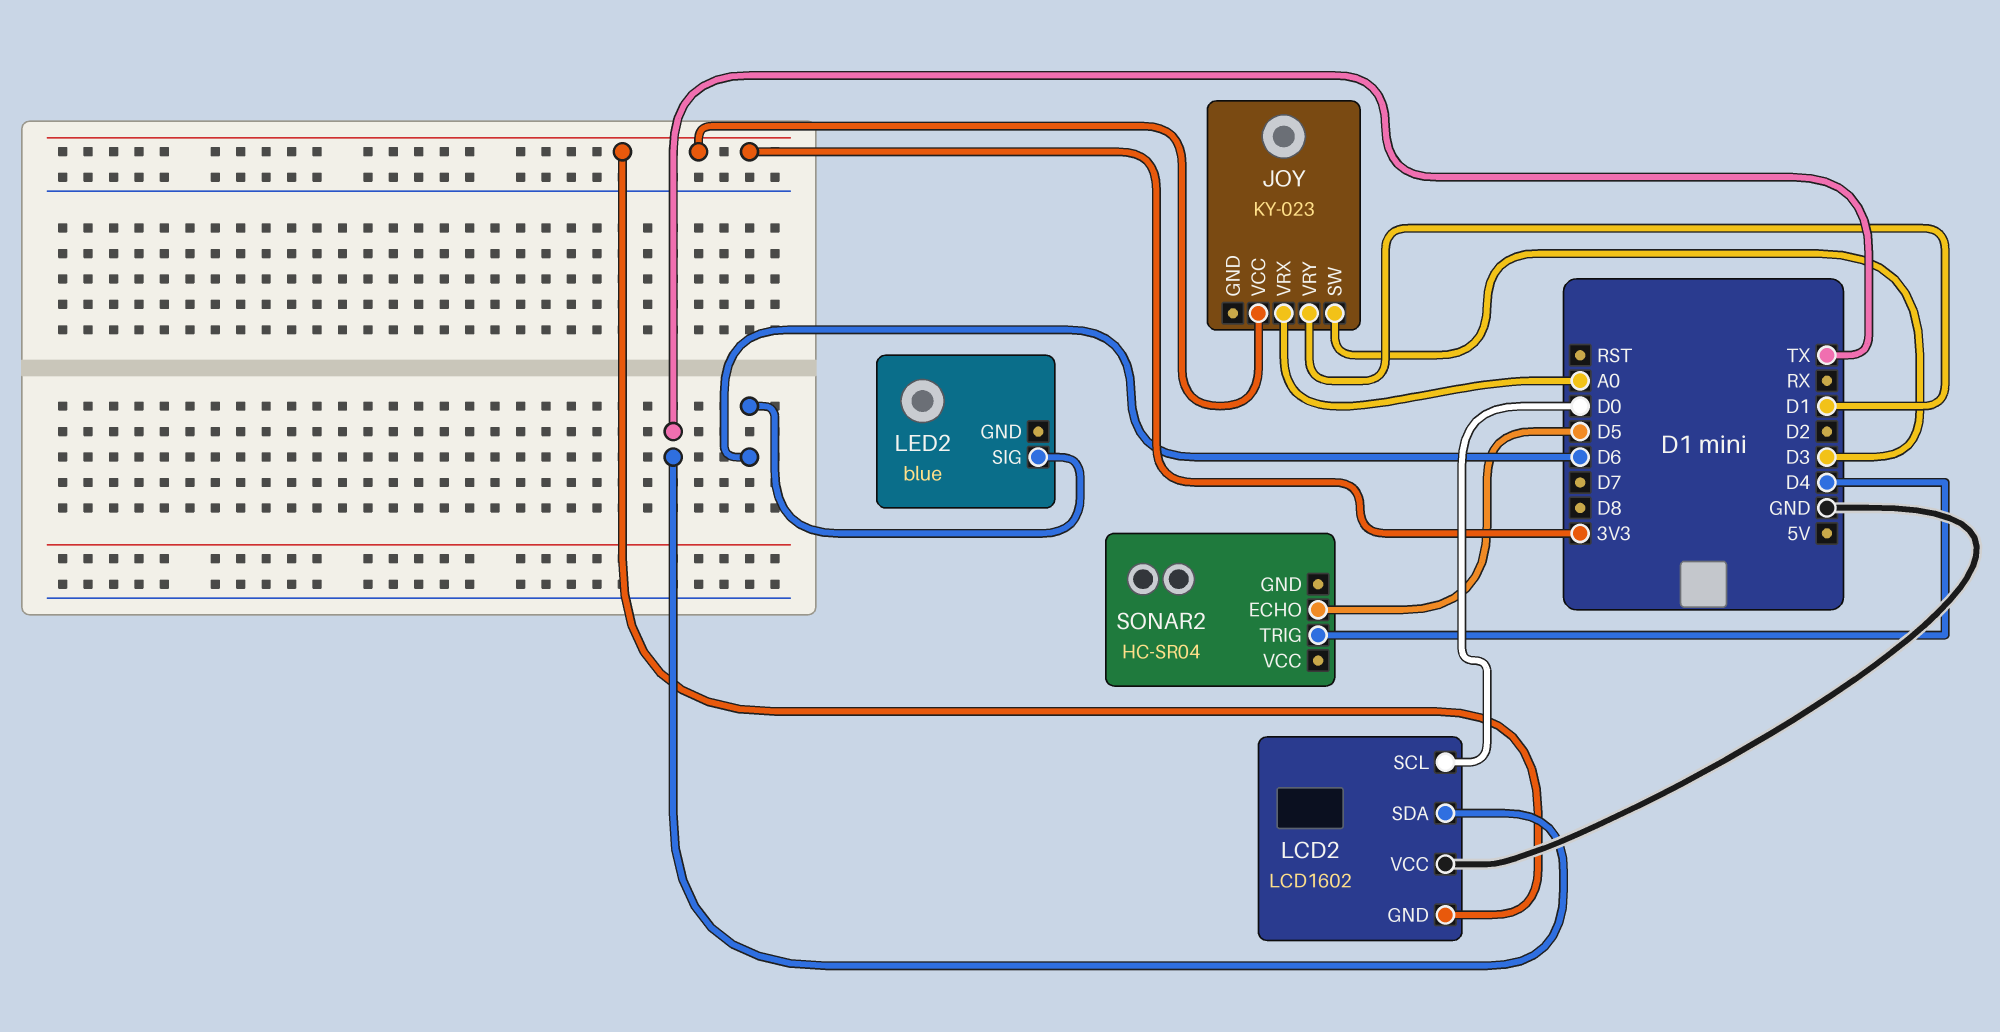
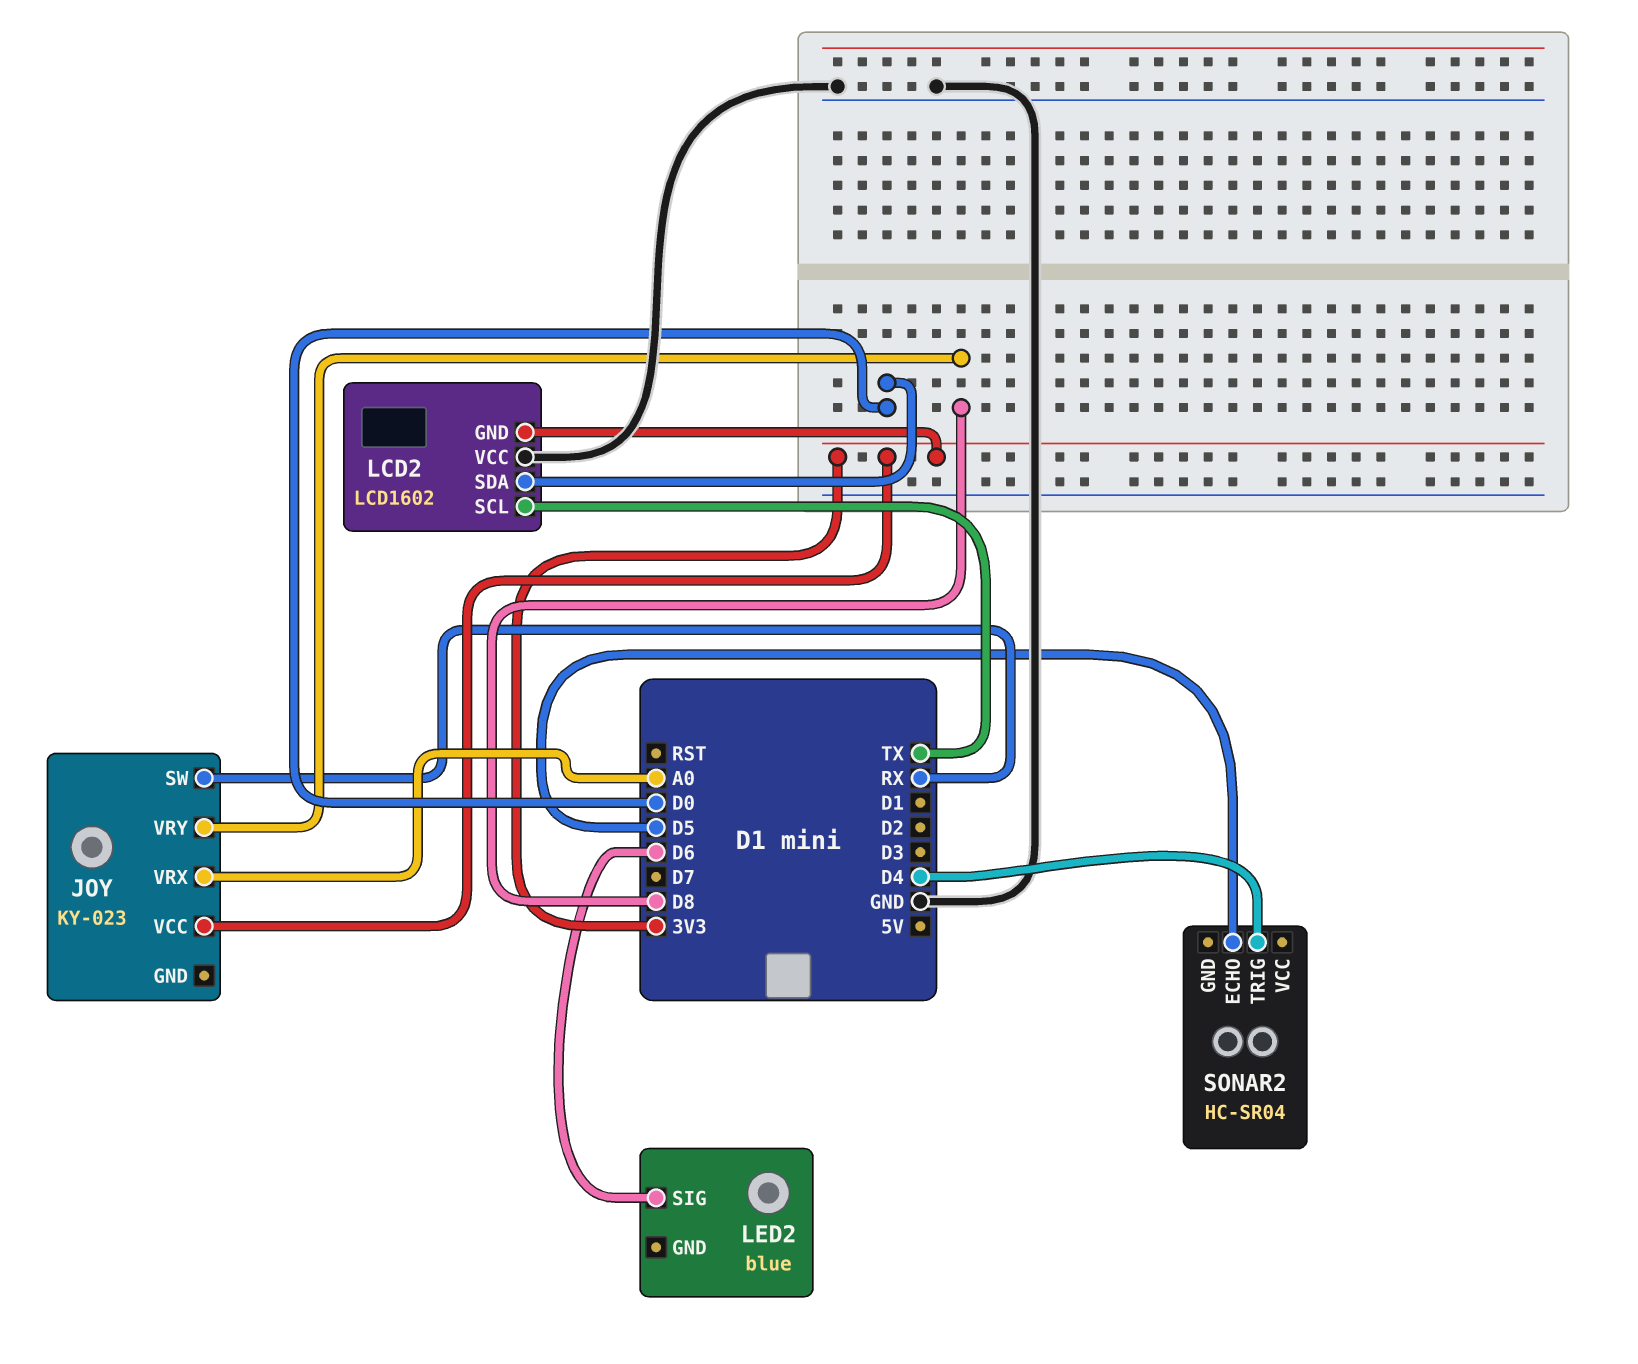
JOY pin SW: D3 -> RX
JOY pin VRY: D1 -> D8
LCD2 pin SCL: D0 -> TX
LCD2 pin SDA: TX -> D0

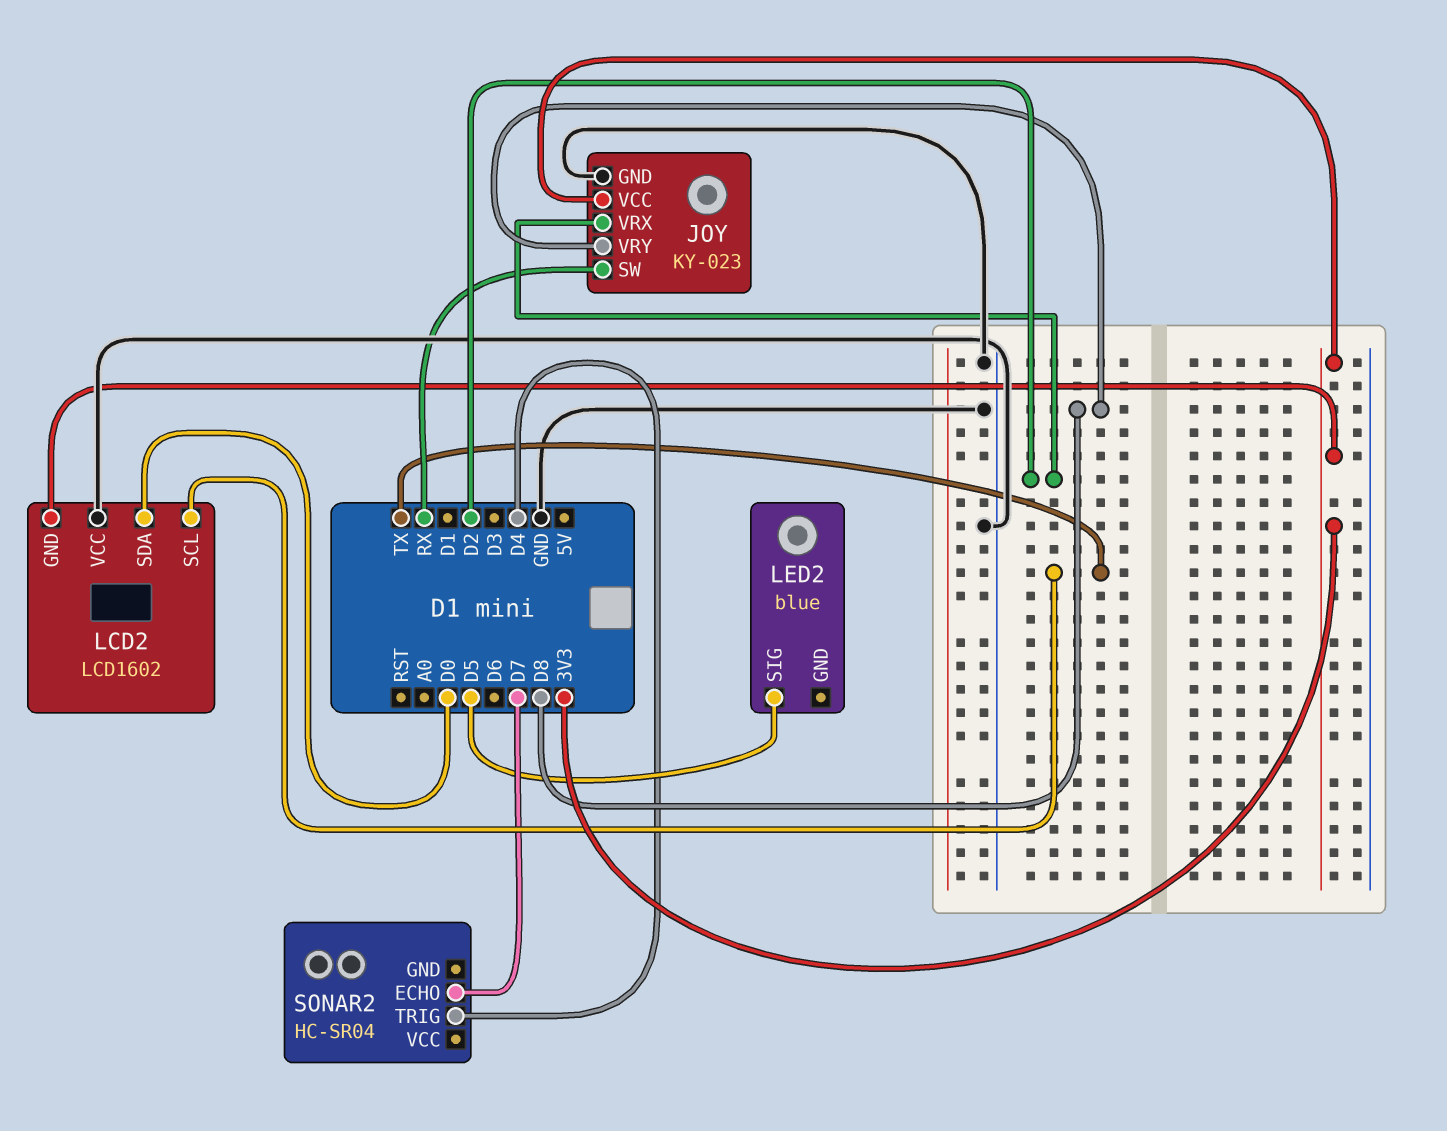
JOY pin GND: none -> GND
JOY pin VRX: A0 -> D2
LED2 pin SIG: D6 -> D5
SONAR2 pin ECHO: D5 -> D7

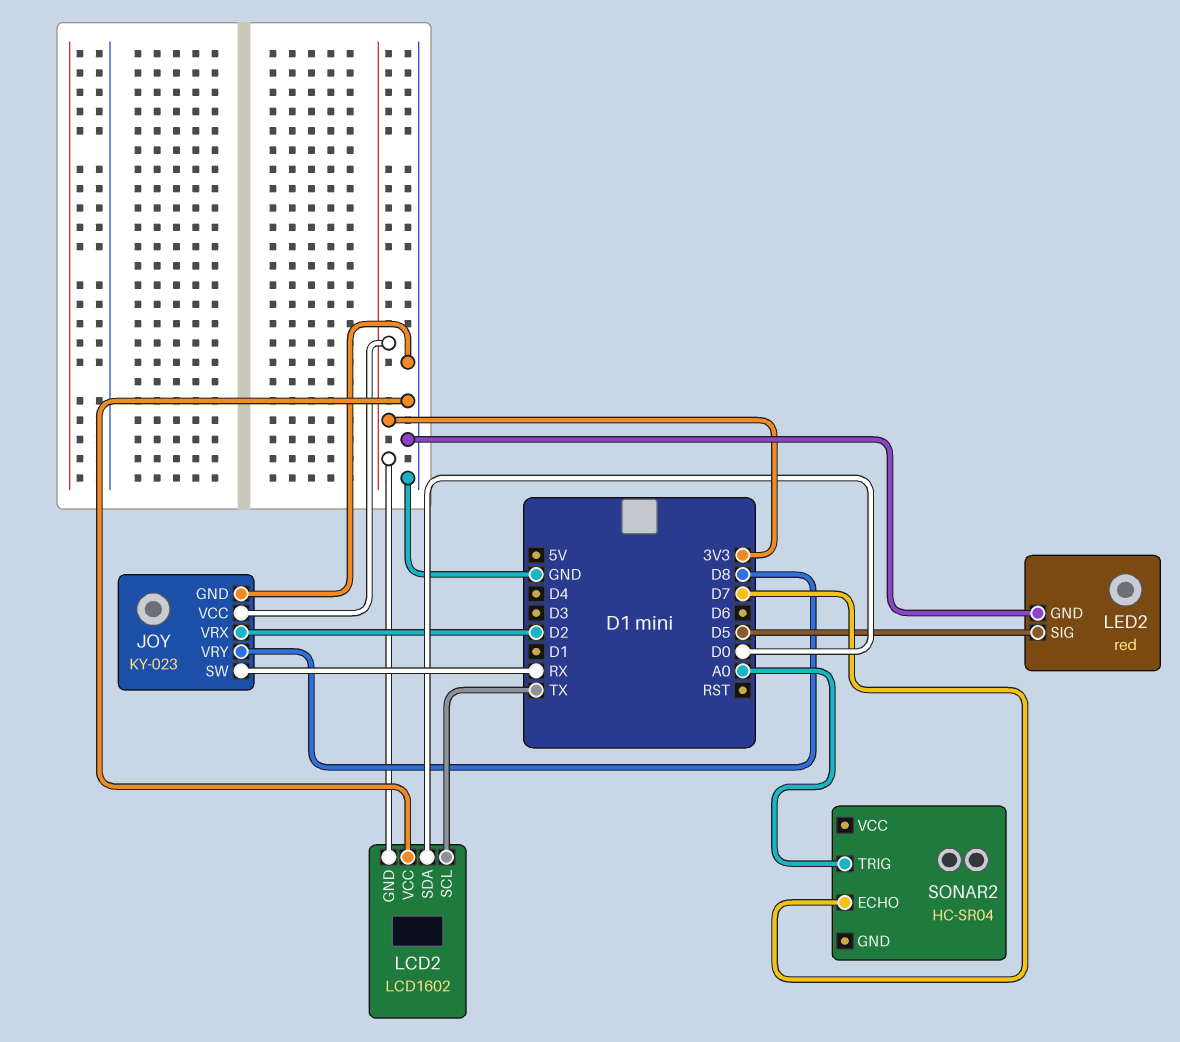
LED2: blue -> red
LED2 pin GND: none -> GND
SONAR2 pin TRIG: D4 -> A0

